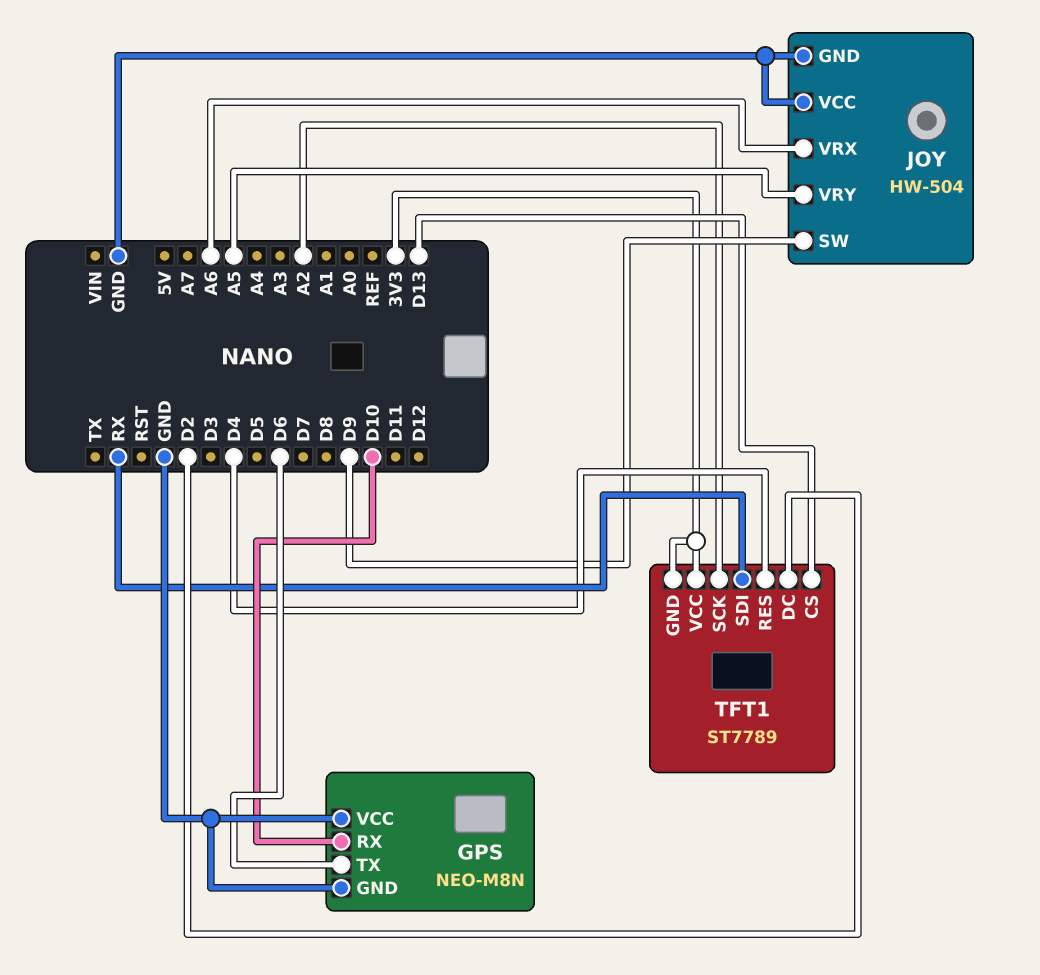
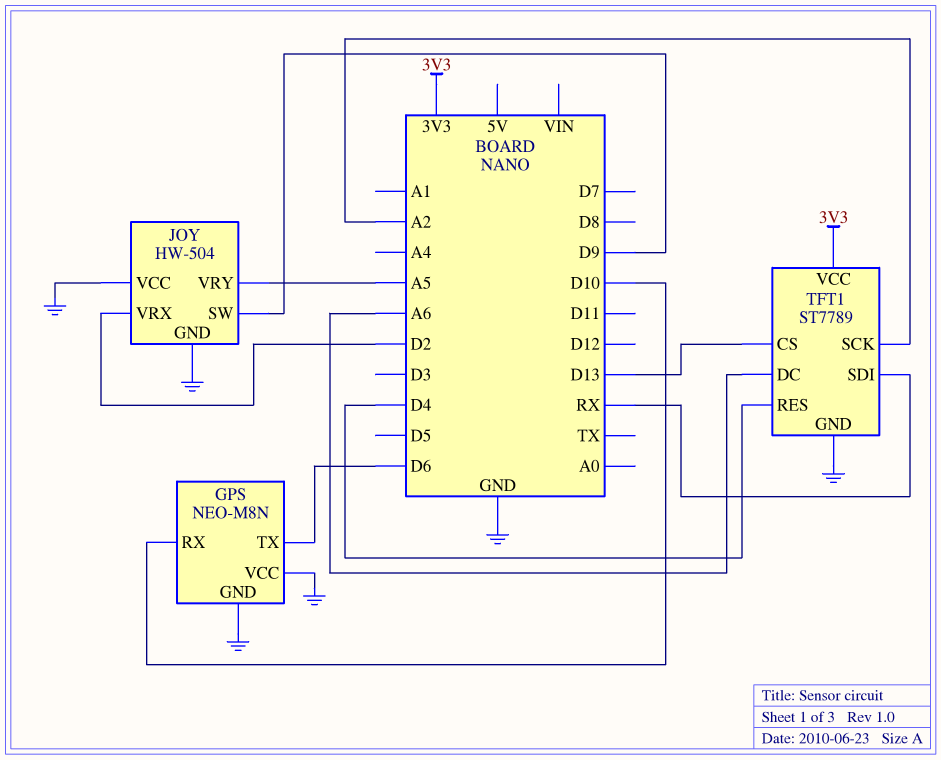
JOY pin VRX: A6 -> D2
TFT1 pin DC: D2 -> A6
TFT1 pin GND: 3V3 -> GND

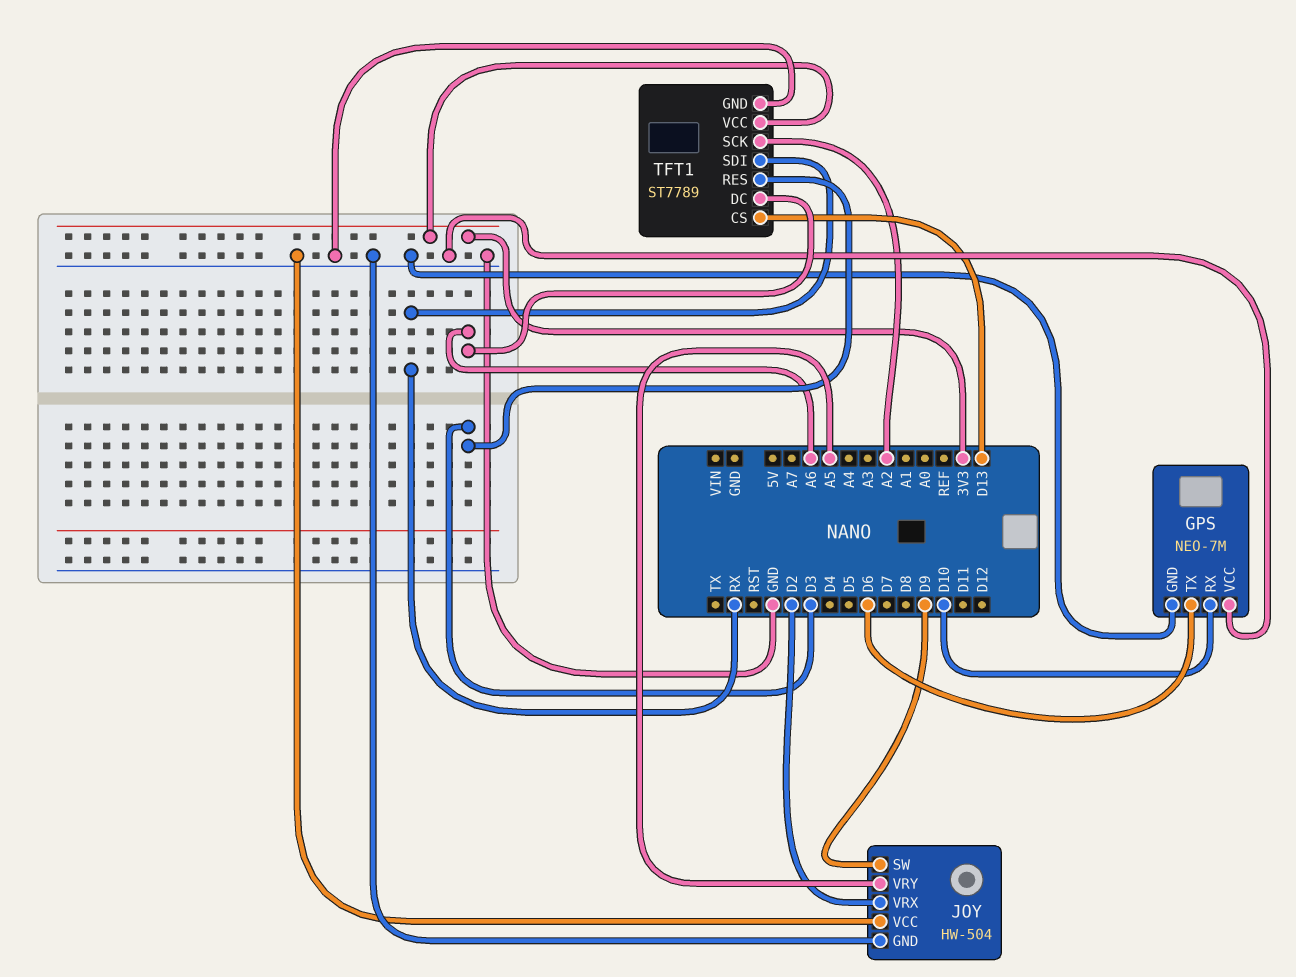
GPS: NEO-M8N -> NEO-7M
TFT1 pin RES: D4 -> D3

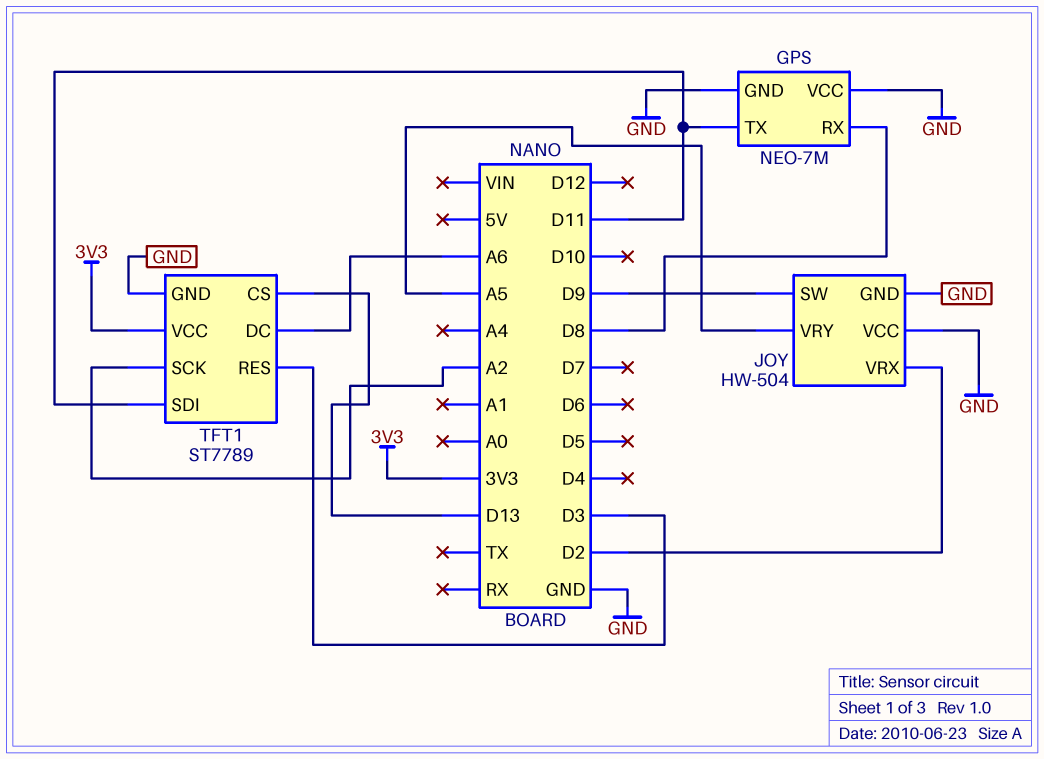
GPS pin RX: D10 -> D8
GPS pin TX: D6 -> D11
TFT1 pin SDI: RX -> D11

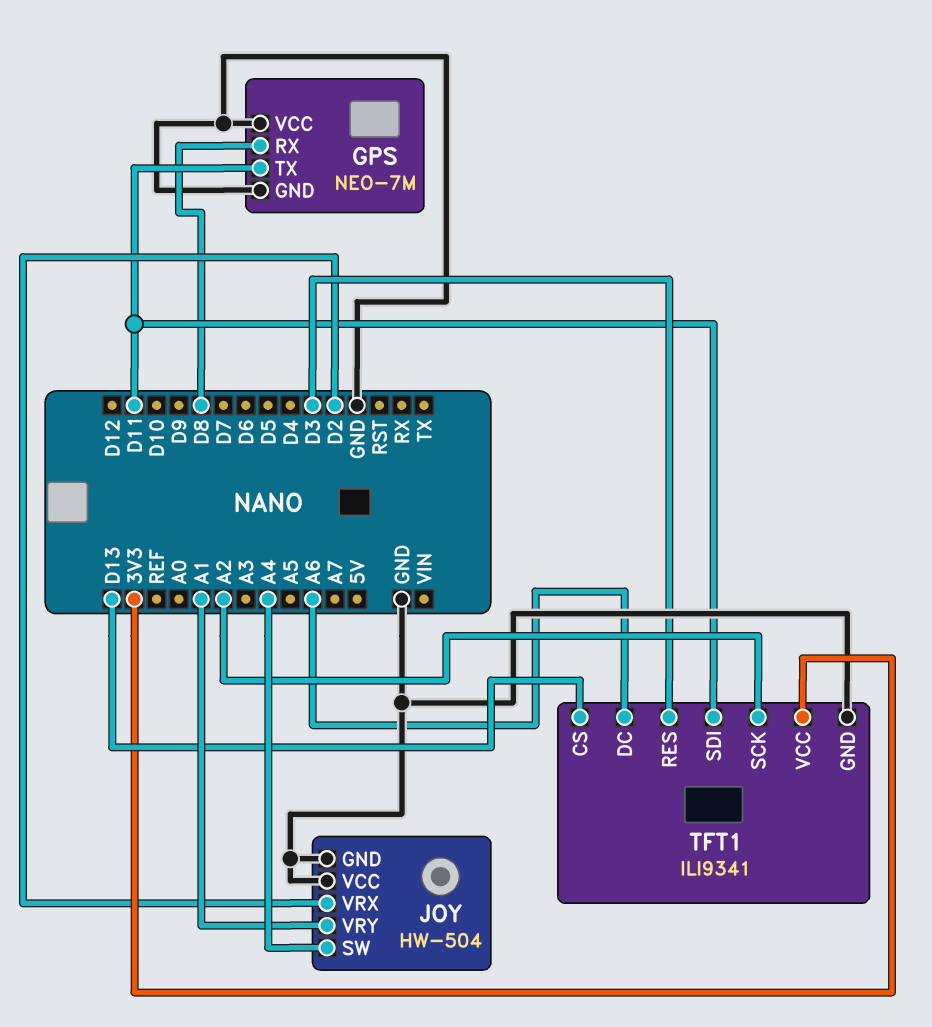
JOY pin SW: D9 -> A4
JOY pin VRY: A5 -> A1
TFT1: ST7789 -> ILI9341

